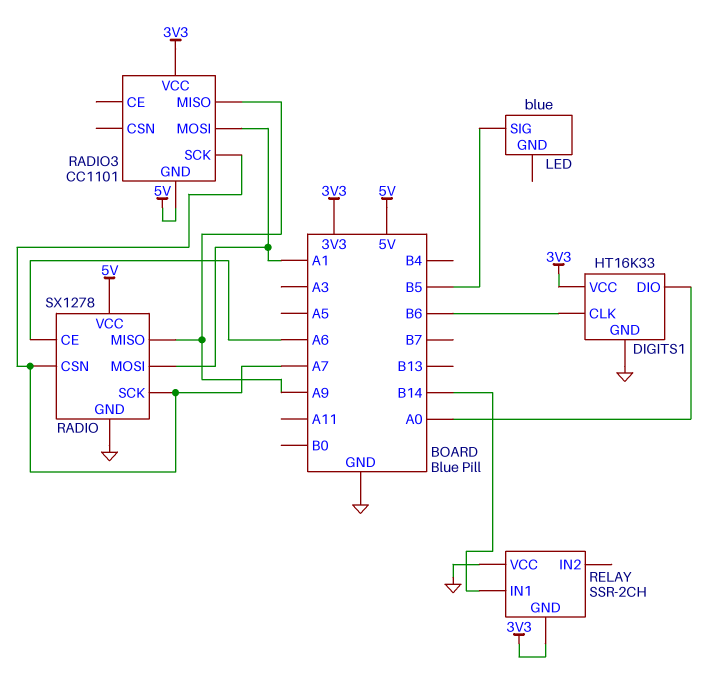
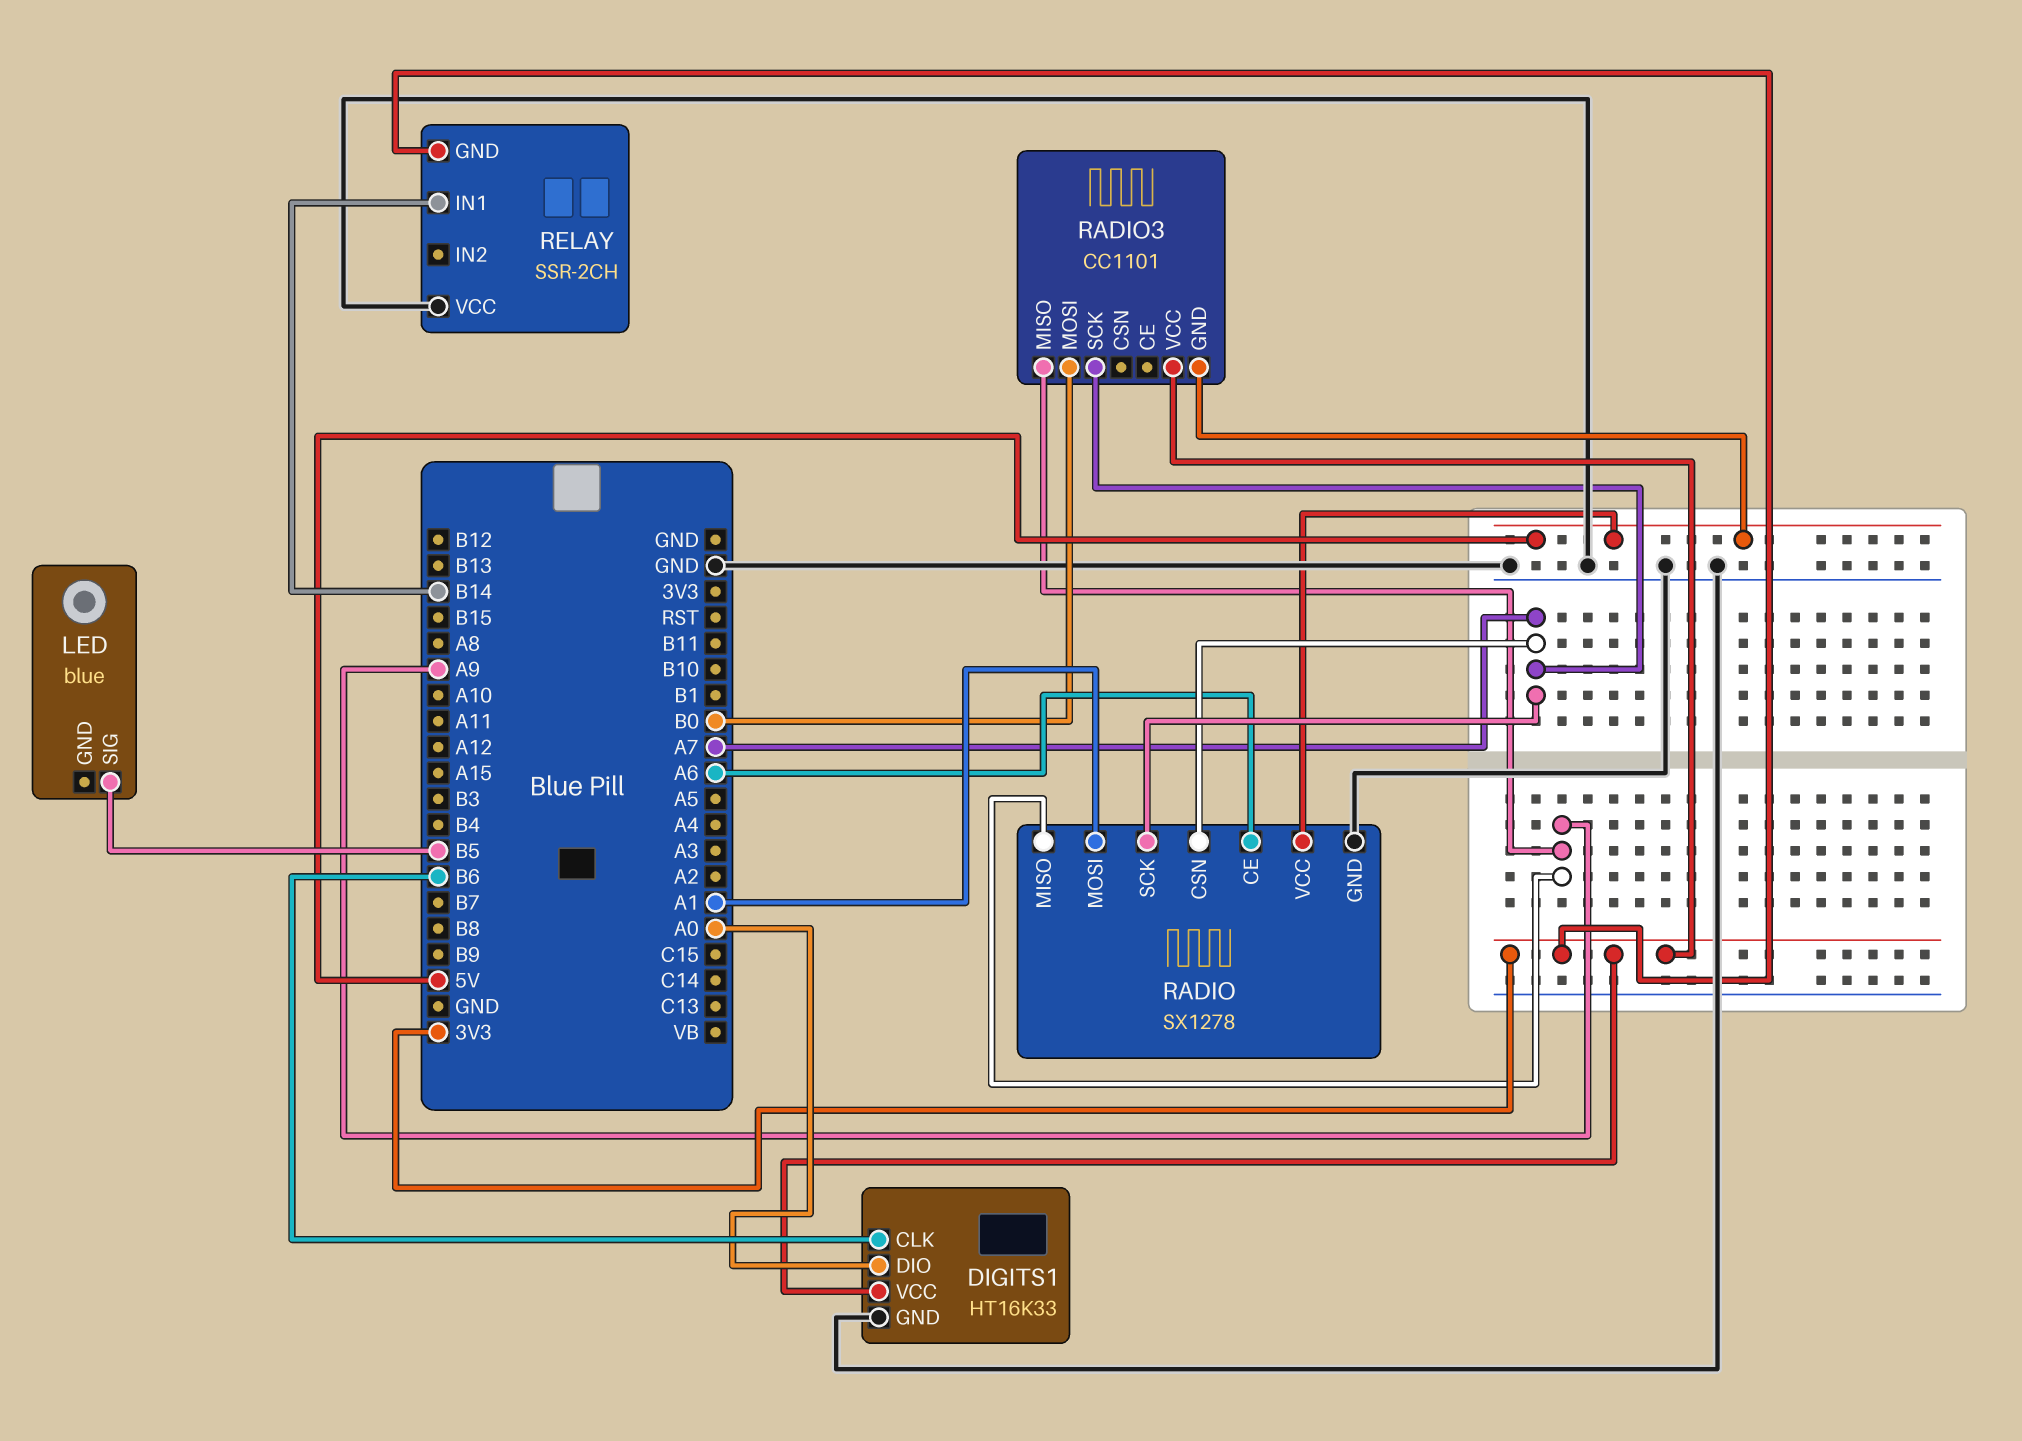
RADIO3 pin MOSI: A1 -> B0

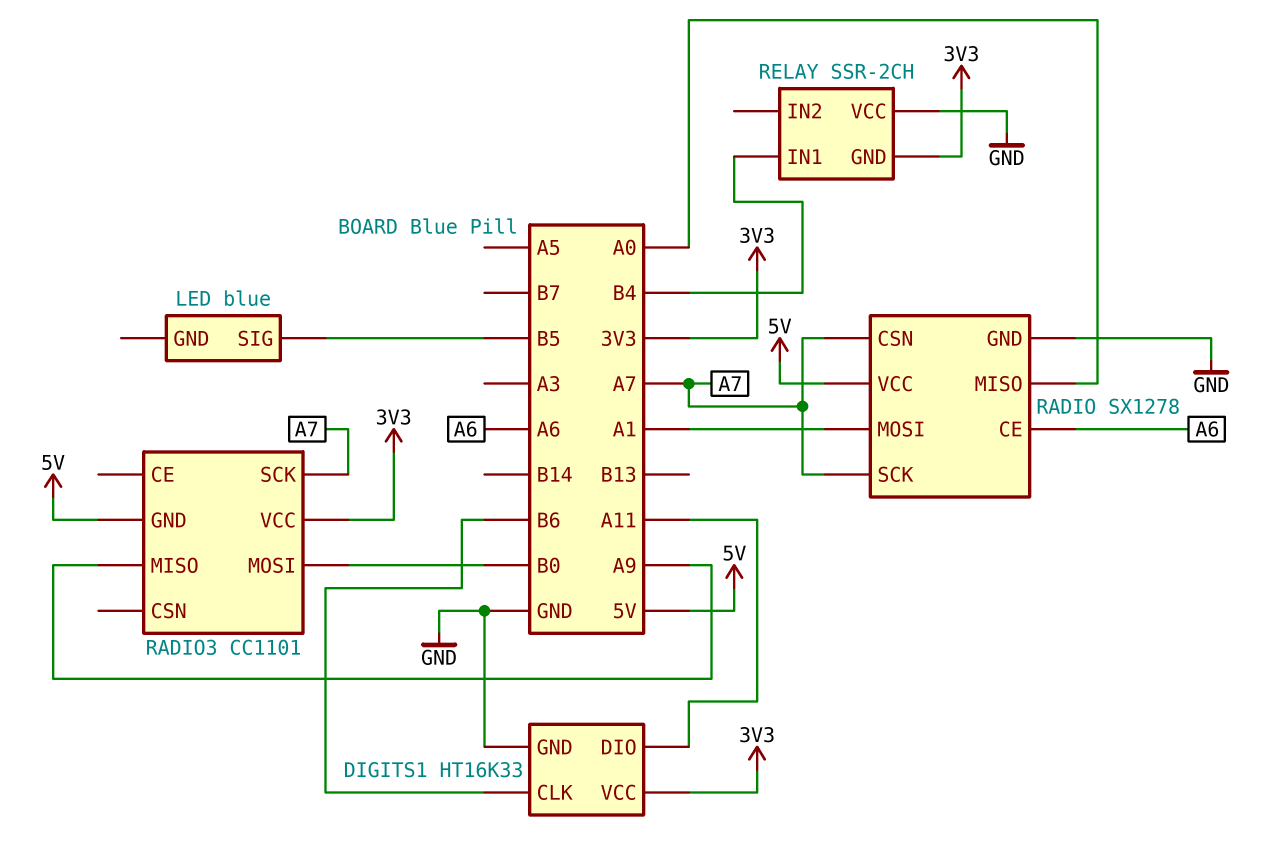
DIGITS1 pin DIO: A0 -> A11
RADIO pin MISO: A9 -> A0
RELAY pin IN1: B14 -> B4

